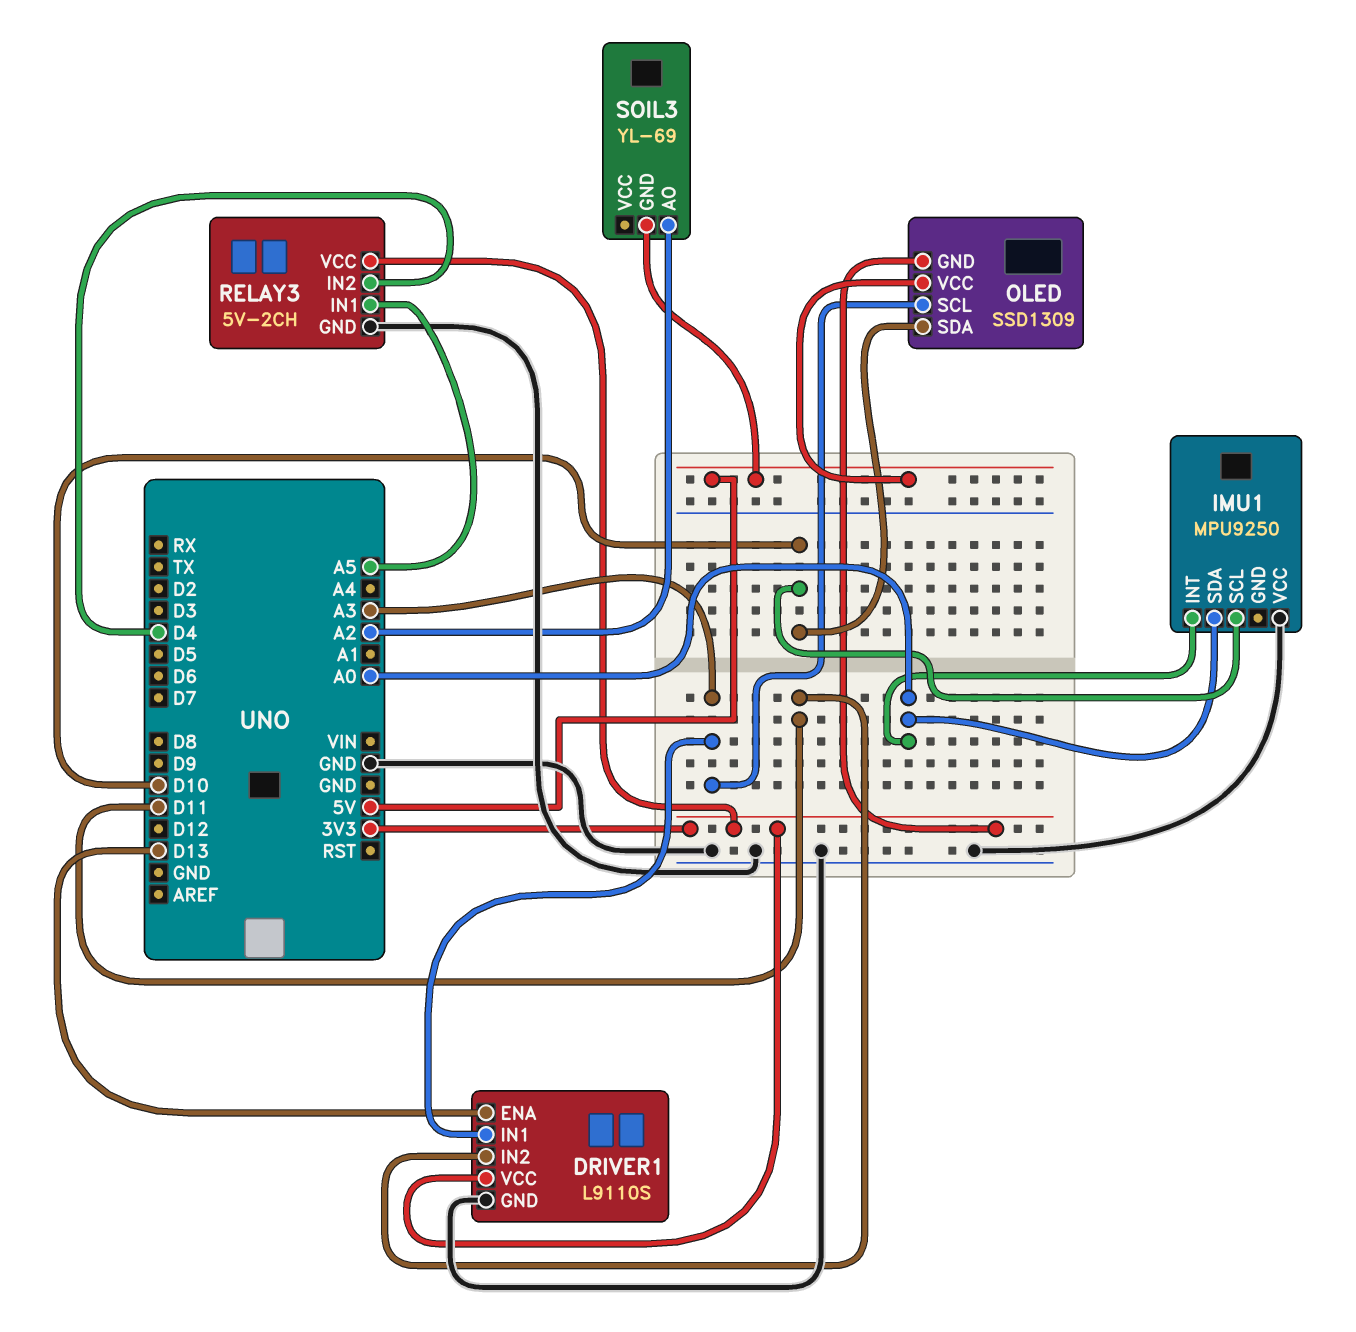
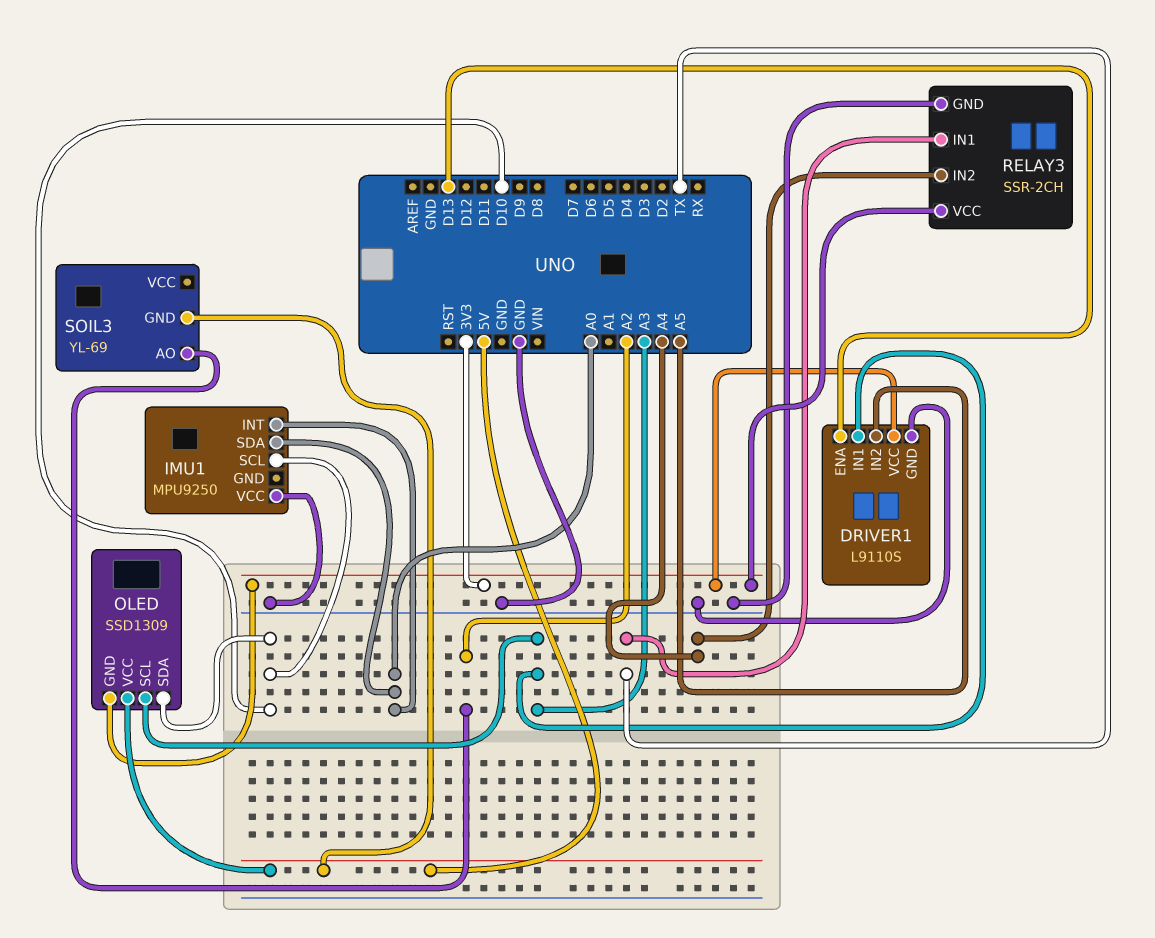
DRIVER1 pin IN2: D11 -> A5
RELAY3: 5V-2CH -> SSR-2CH
RELAY3 pin IN1: A5 -> TX
RELAY3 pin IN2: D4 -> A4

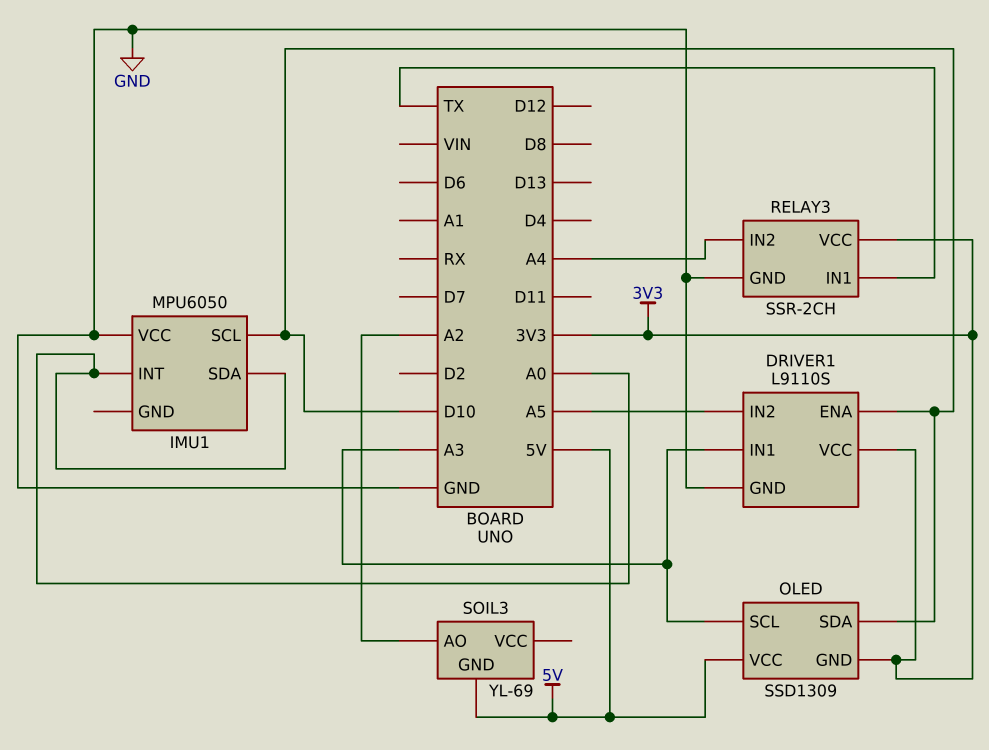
DRIVER1 pin ENA: D13 -> D10
IMU1: MPU9250 -> MPU6050

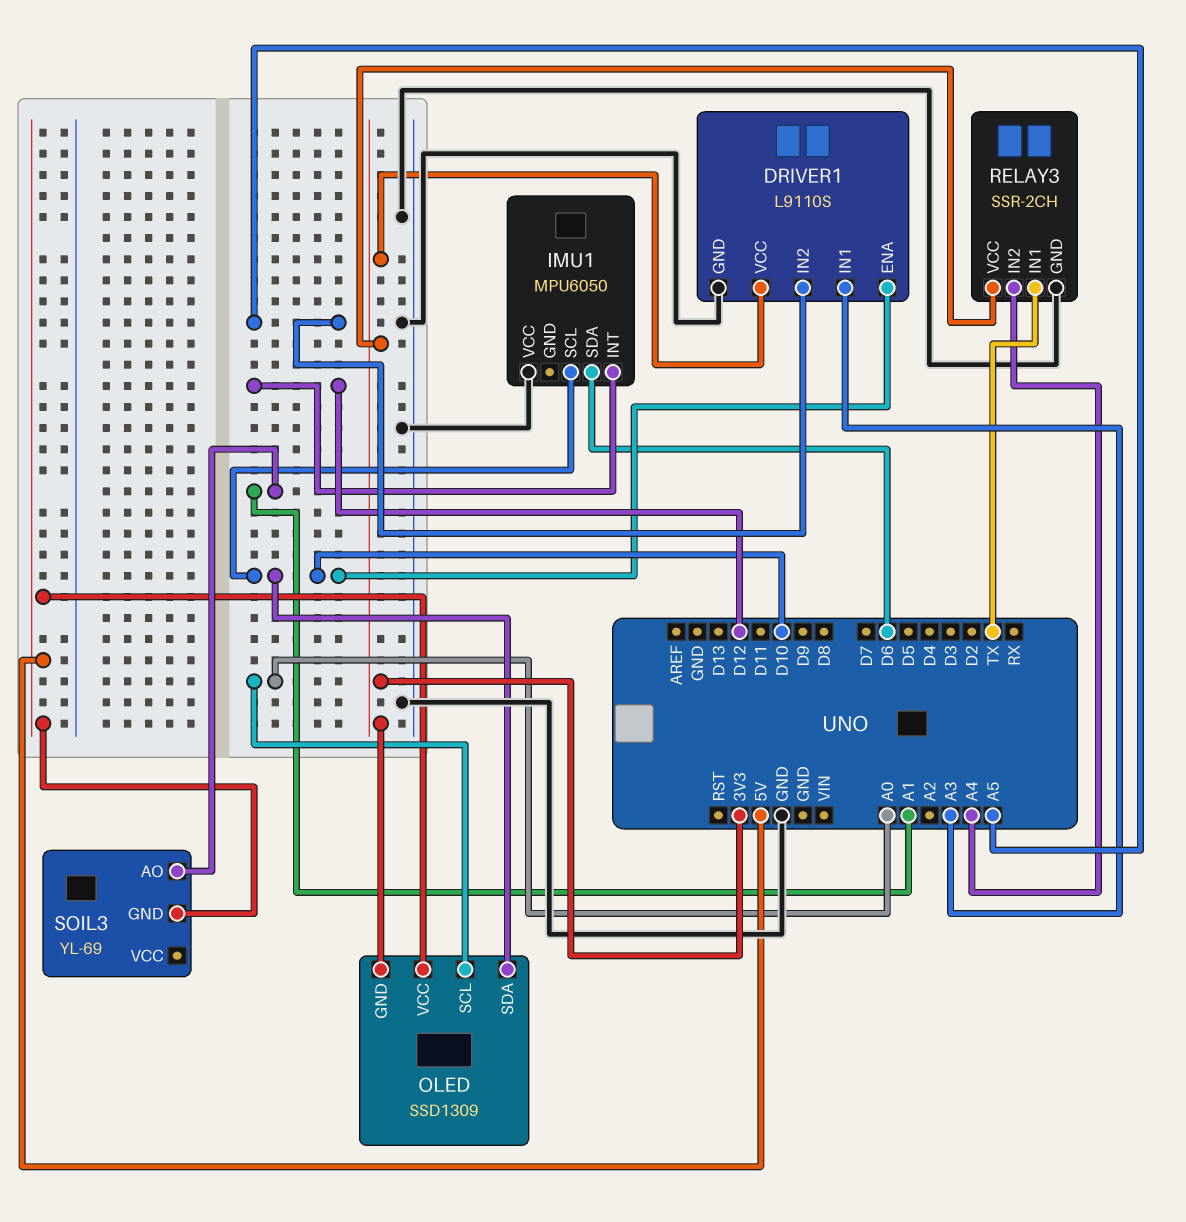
IMU1 pin INT: A0 -> D12
IMU1 pin SDA: A0 -> D6
OLED pin SCL: A3 -> A0
SOIL3 pin AO: A2 -> A1

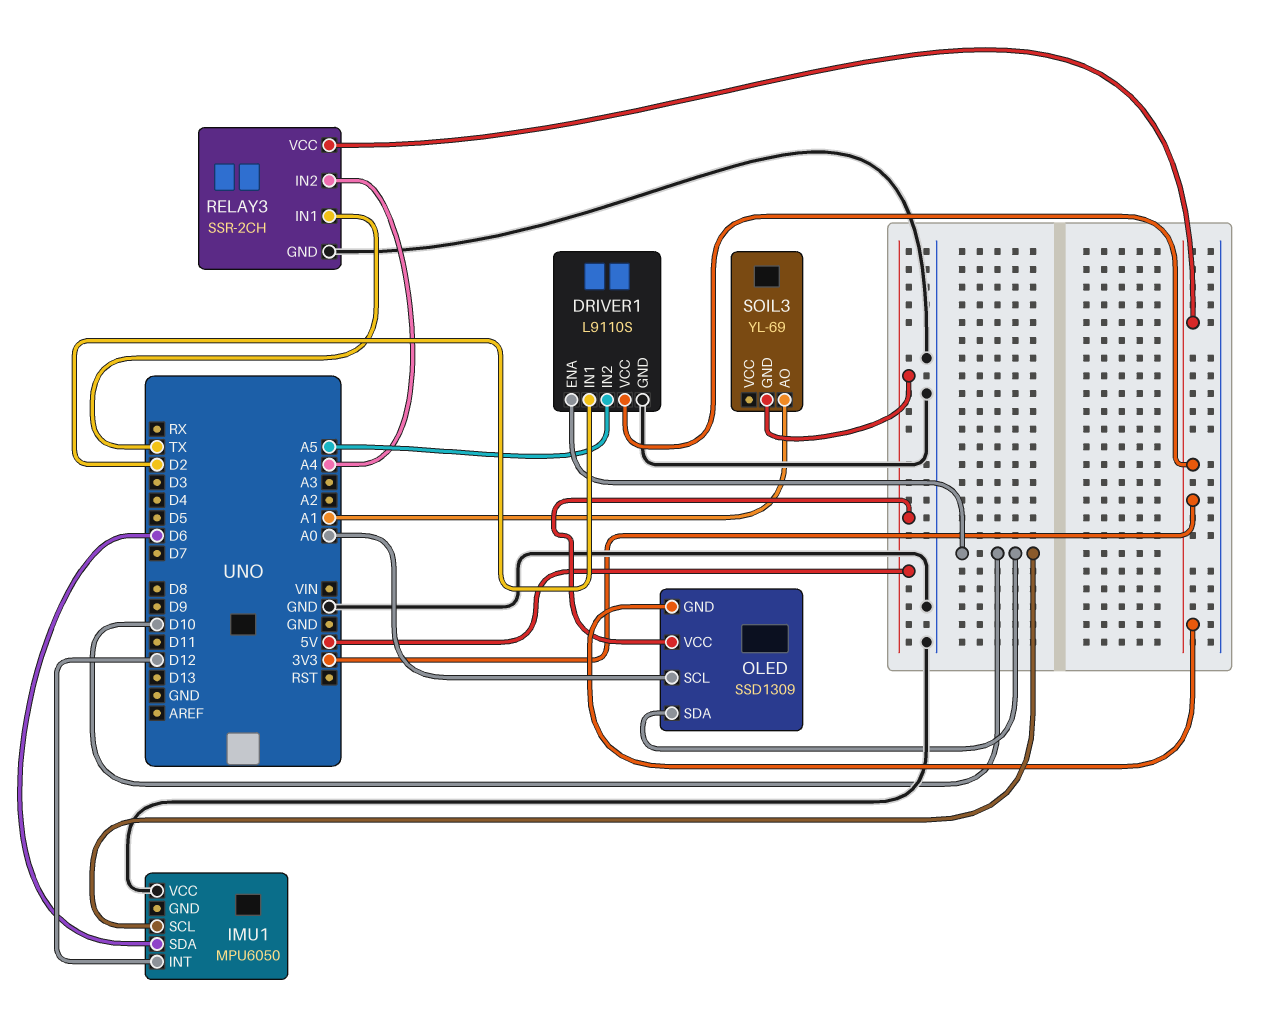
DRIVER1 pin IN1: A3 -> D2

